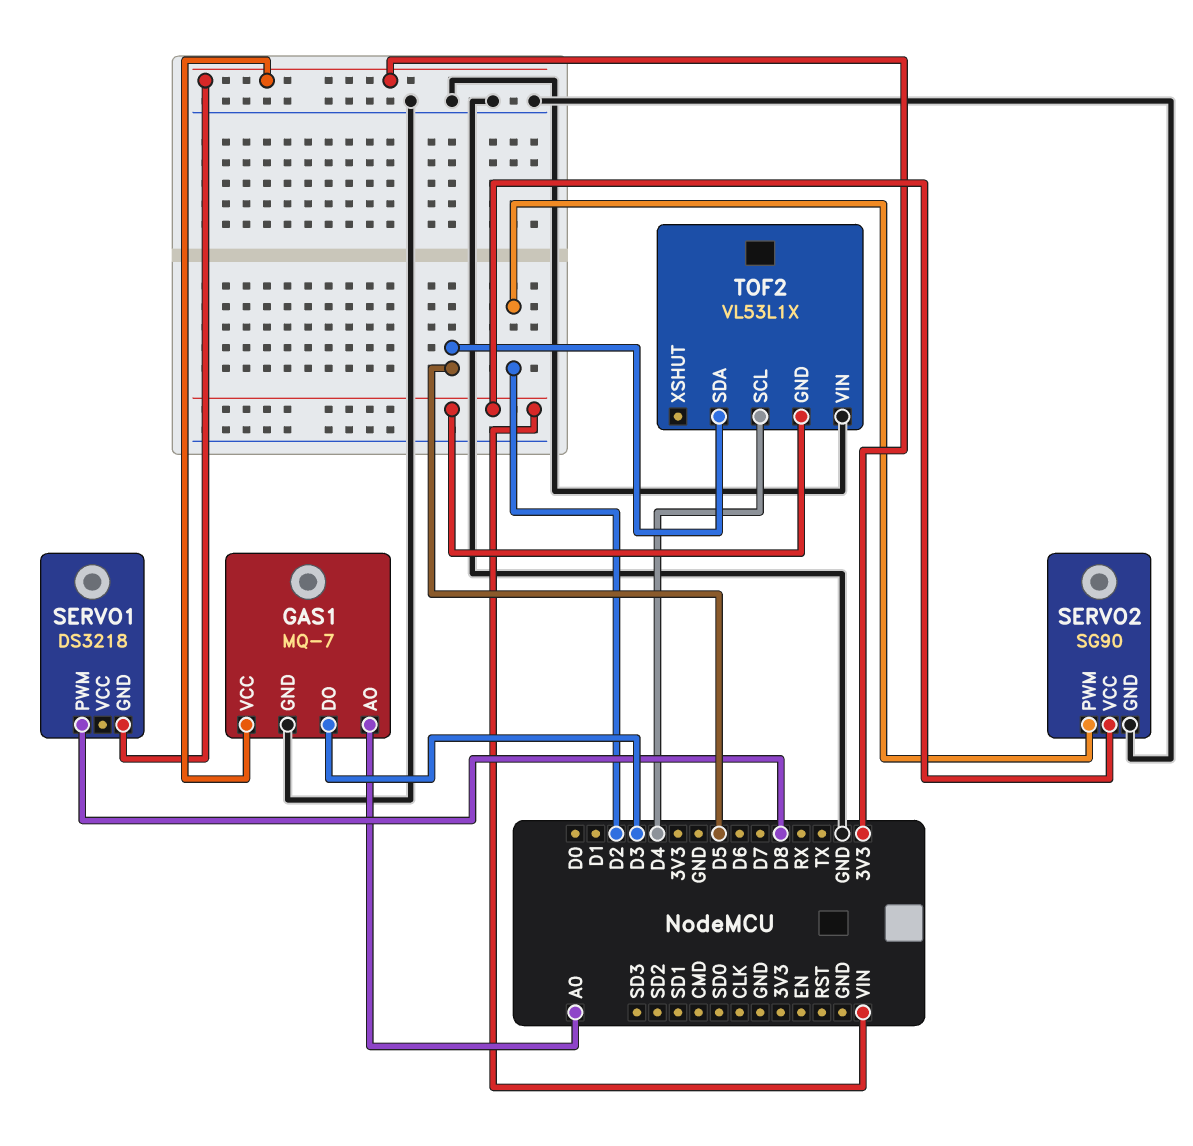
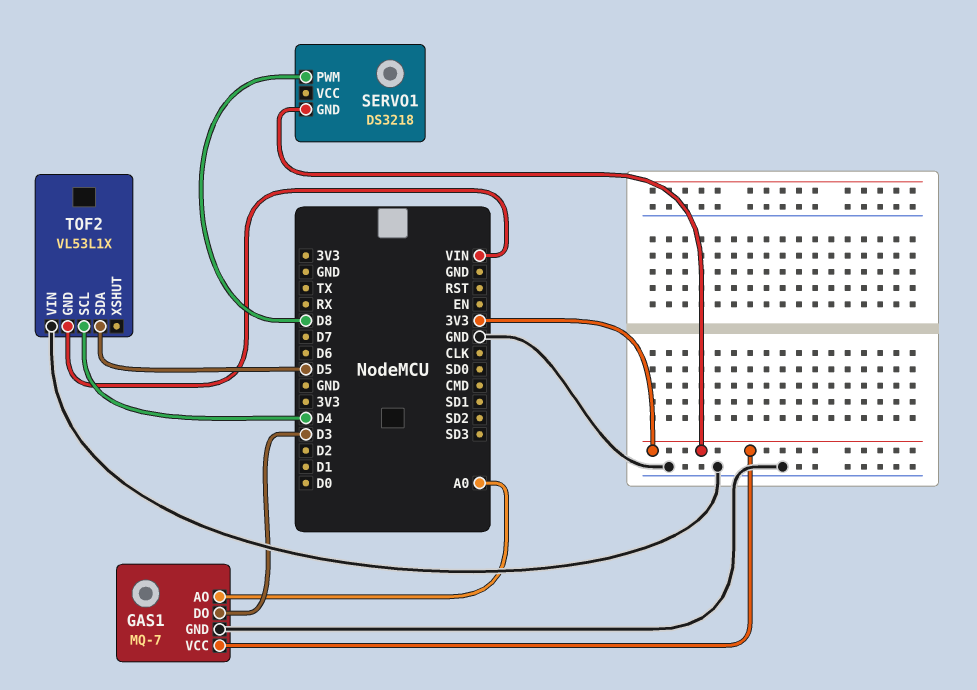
SERVO2: SG90 -> none
SERVO2 pin GND: GND -> none
SERVO2 pin PWM: D2 -> none
SERVO2 pin VCC: VIN -> none

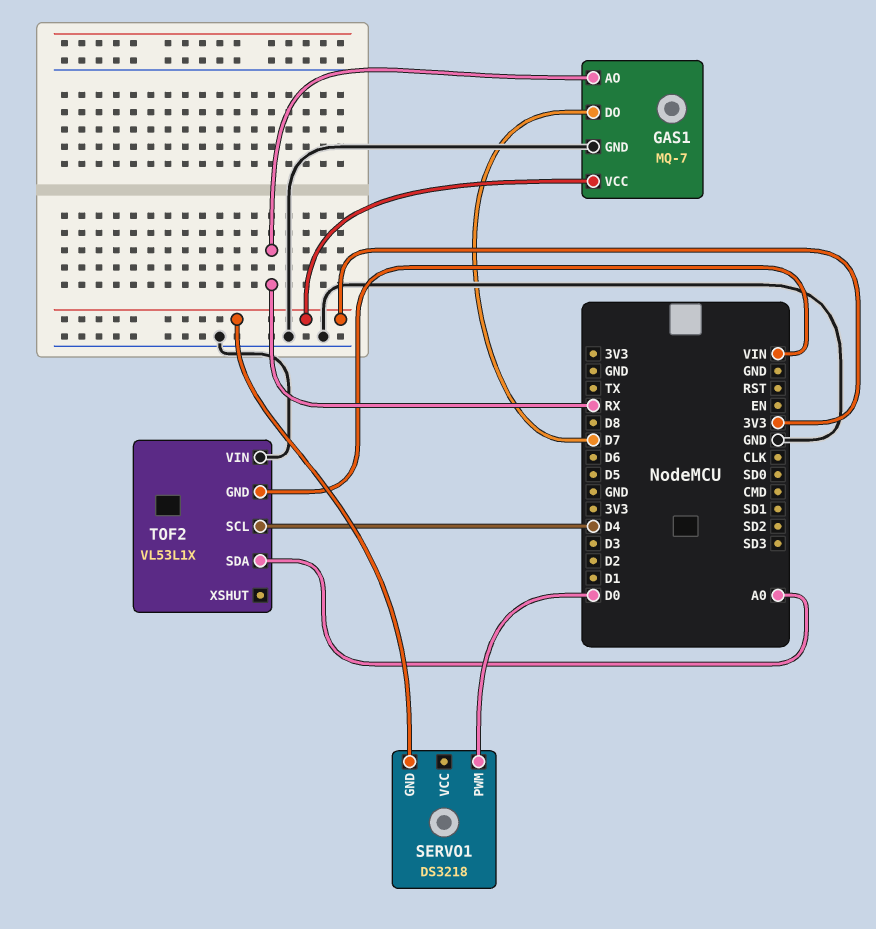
GAS1 pin AO: A0 -> RX
GAS1 pin DO: D3 -> D7
SERVO1 pin PWM: D8 -> D0
TOF2 pin SDA: D5 -> A0

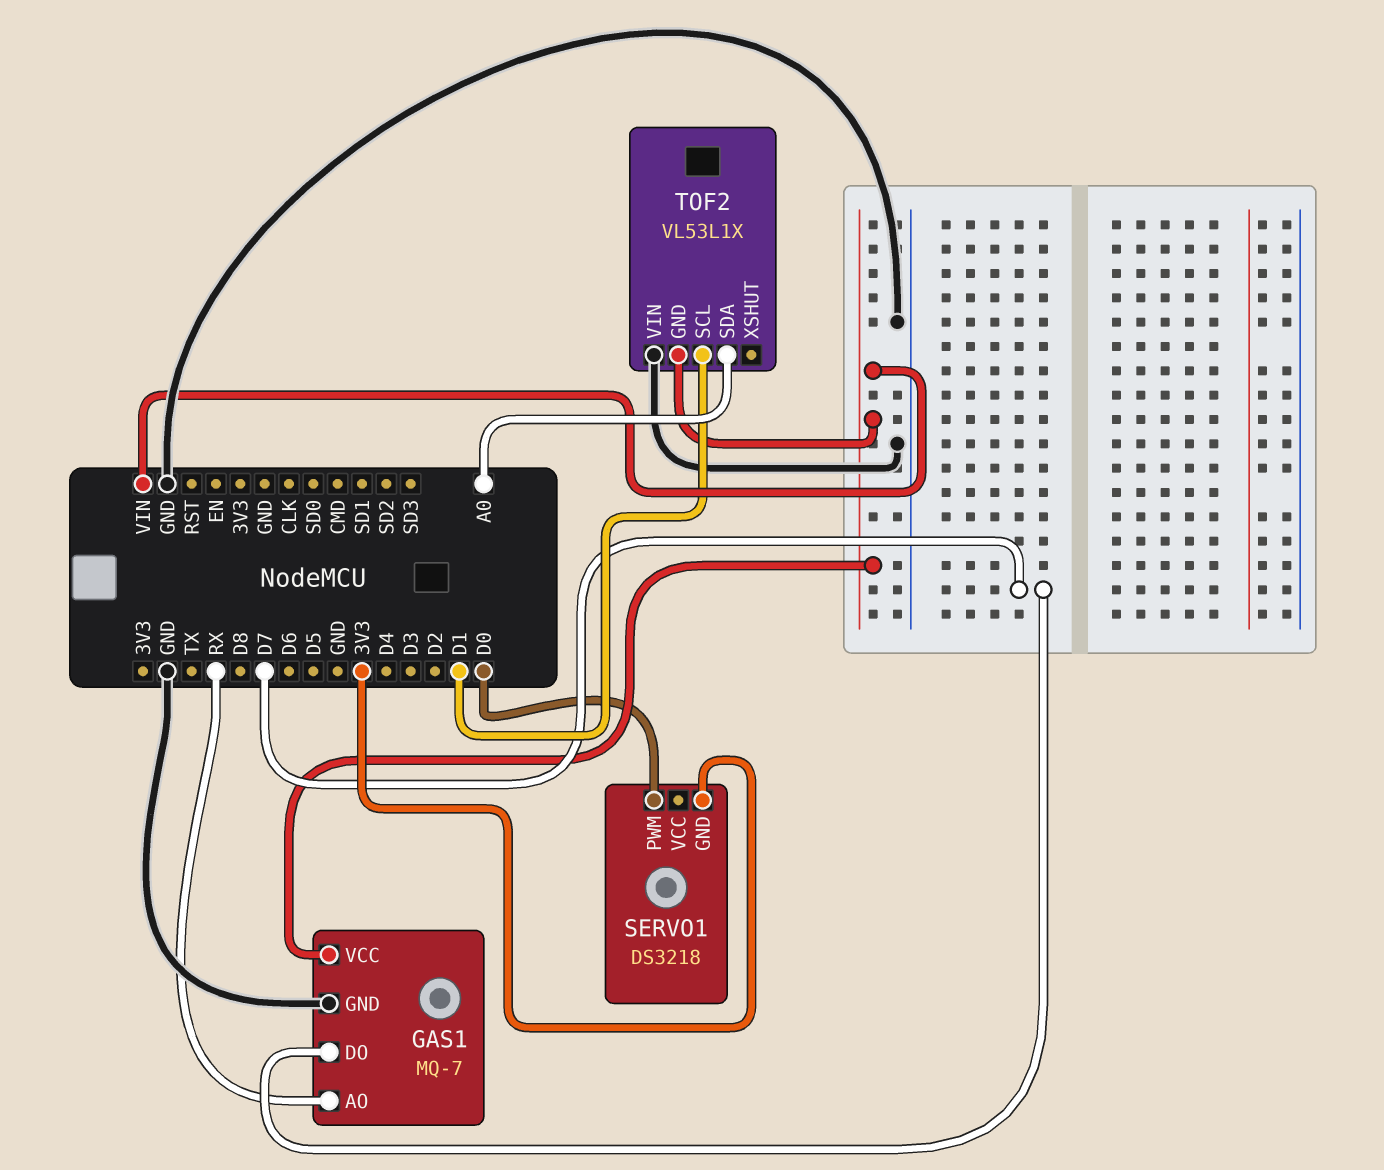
GAS1 pin VCC: 3V3 -> VIN
TOF2 pin SCL: D4 -> D1

